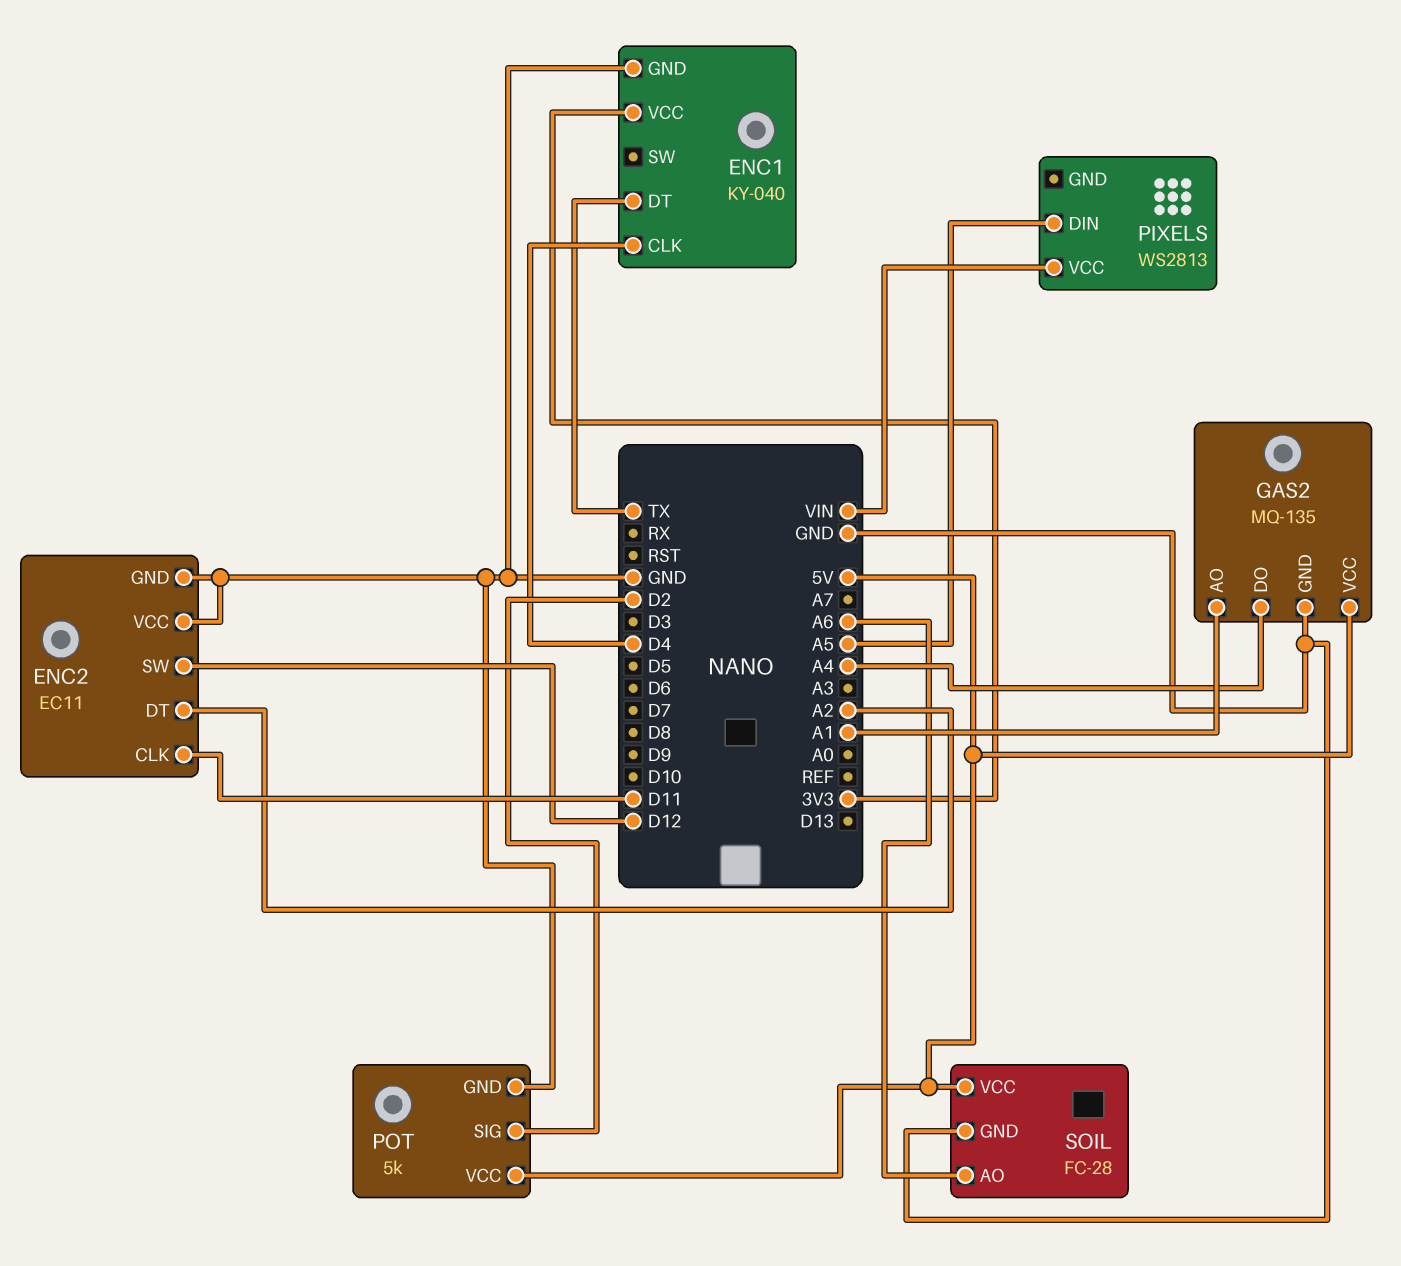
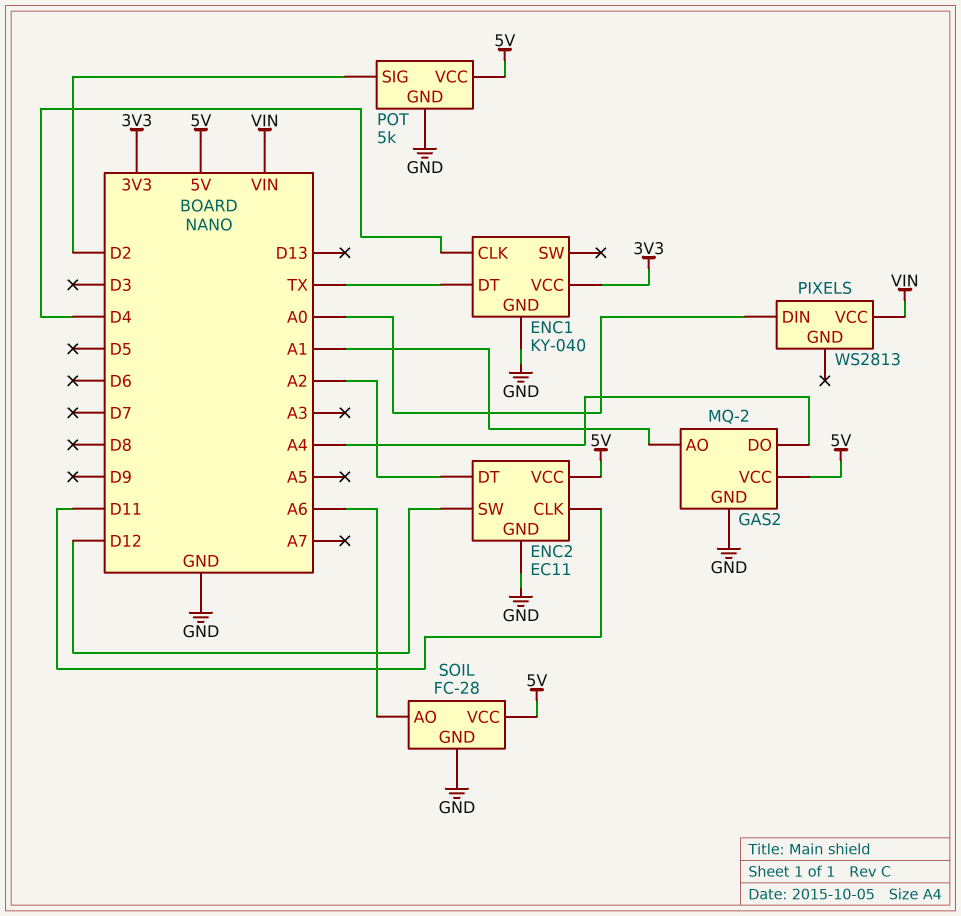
ENC2 pin VCC: GND -> 5V
GAS2: MQ-135 -> MQ-2
PIXELS pin DIN: A5 -> A0

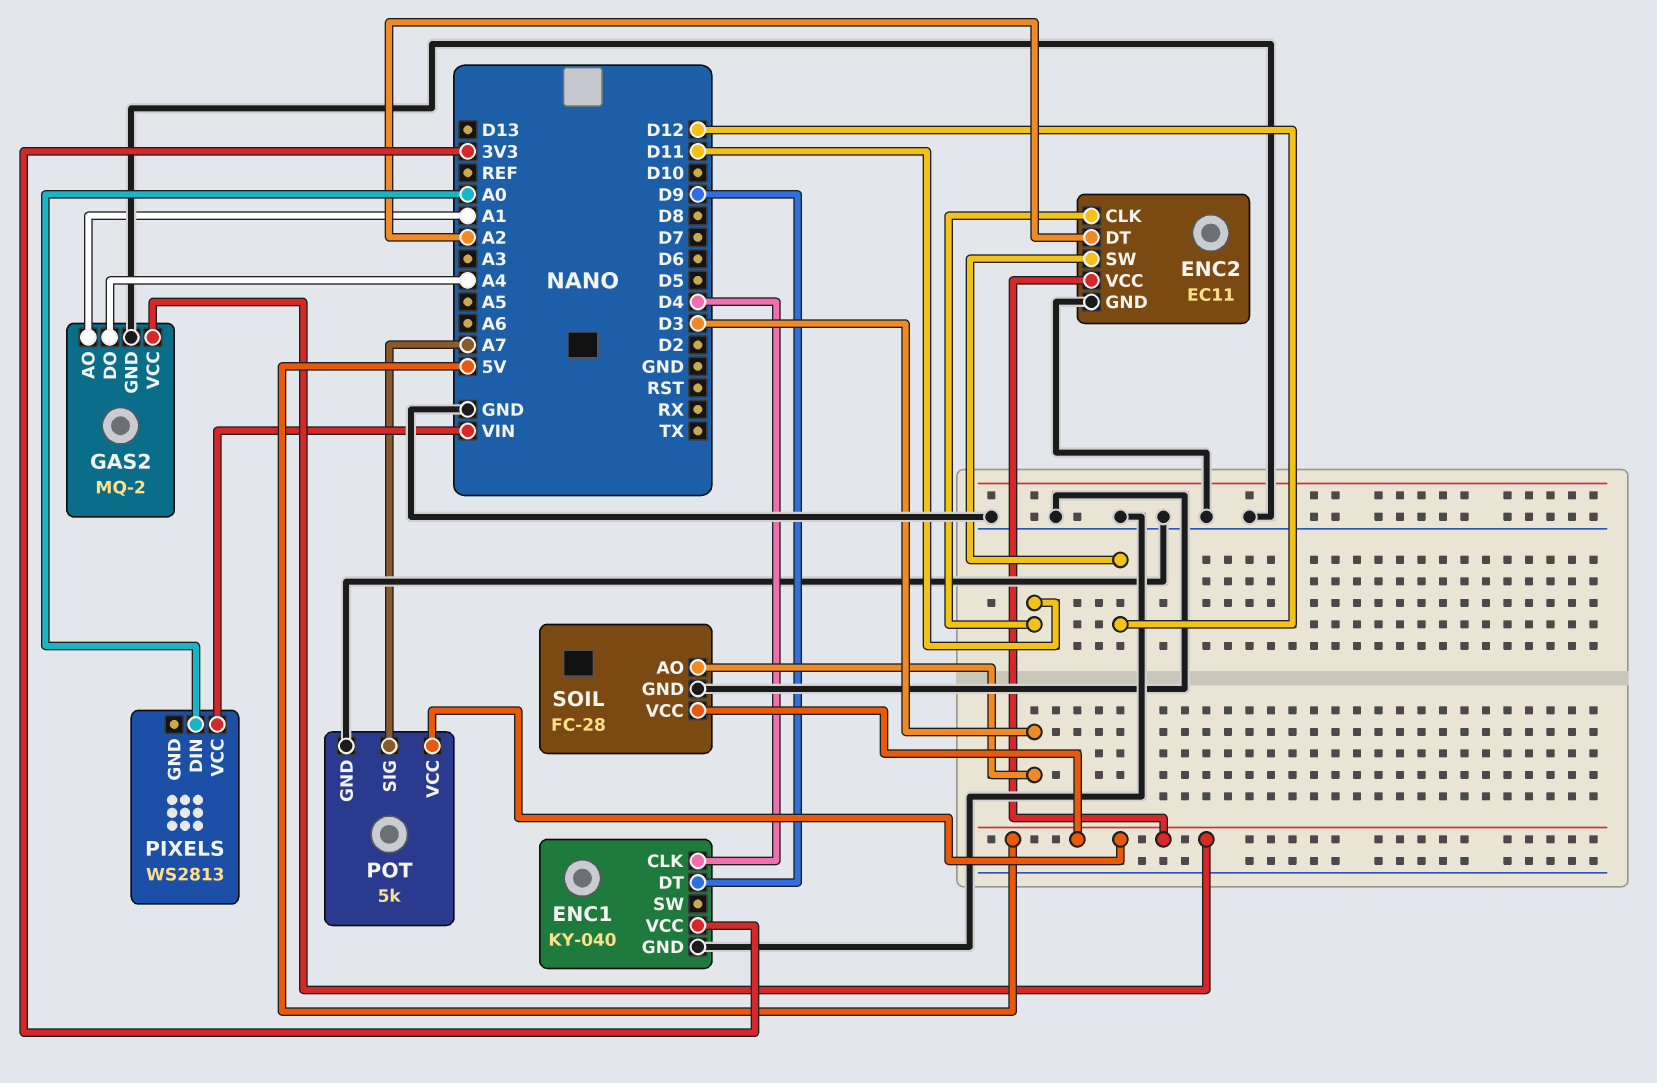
ENC1 pin DT: TX -> D9
POT pin SIG: D2 -> A7
SOIL pin AO: A6 -> D3

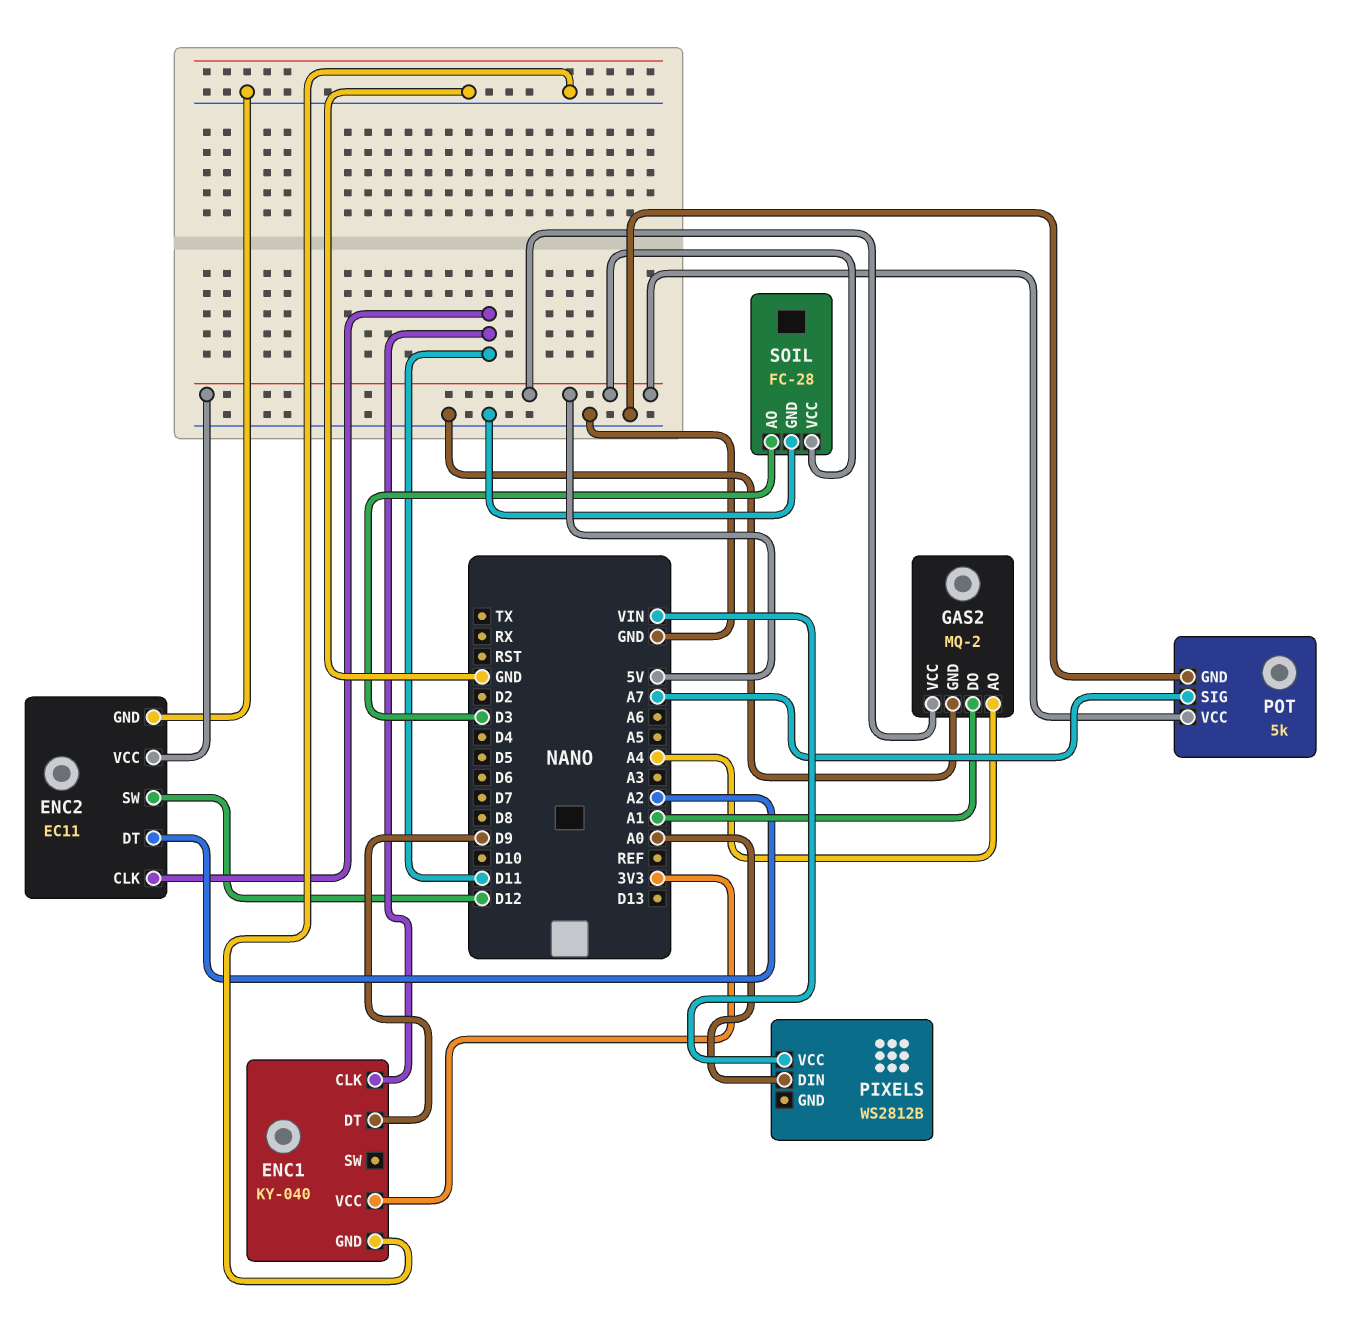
ENC1 pin CLK: D4 -> D11
GAS2 pin AO: A1 -> A4
GAS2 pin DO: A4 -> A1
PIXELS: WS2813 -> WS2812B

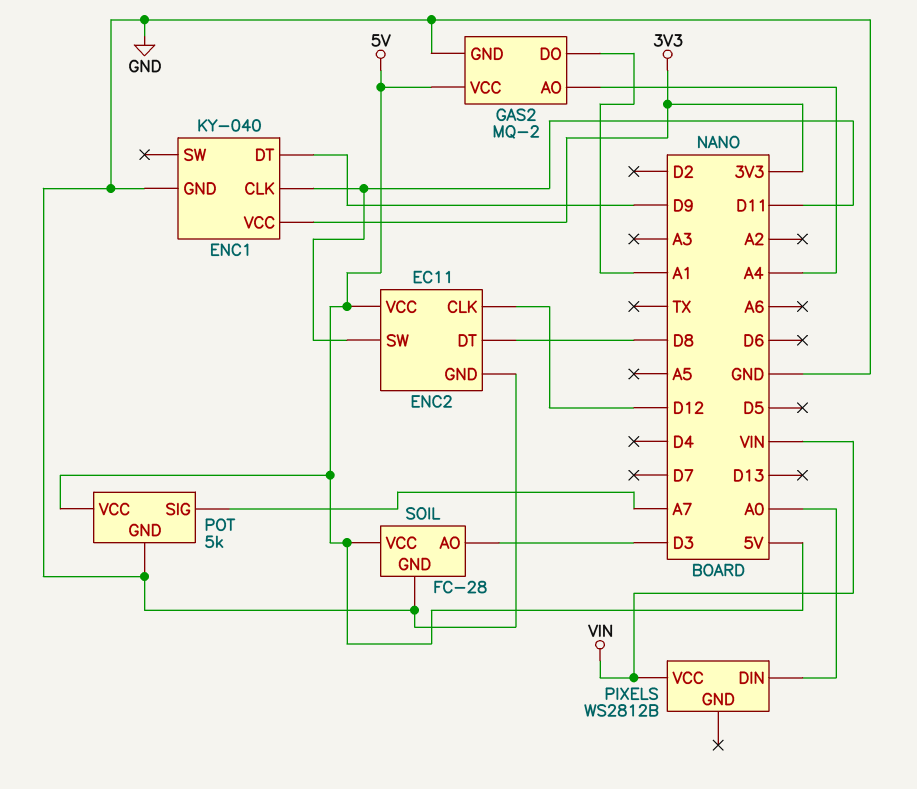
ENC2 pin CLK: D11 -> D12
ENC2 pin DT: A2 -> D8
ENC2 pin SW: D12 -> D11

